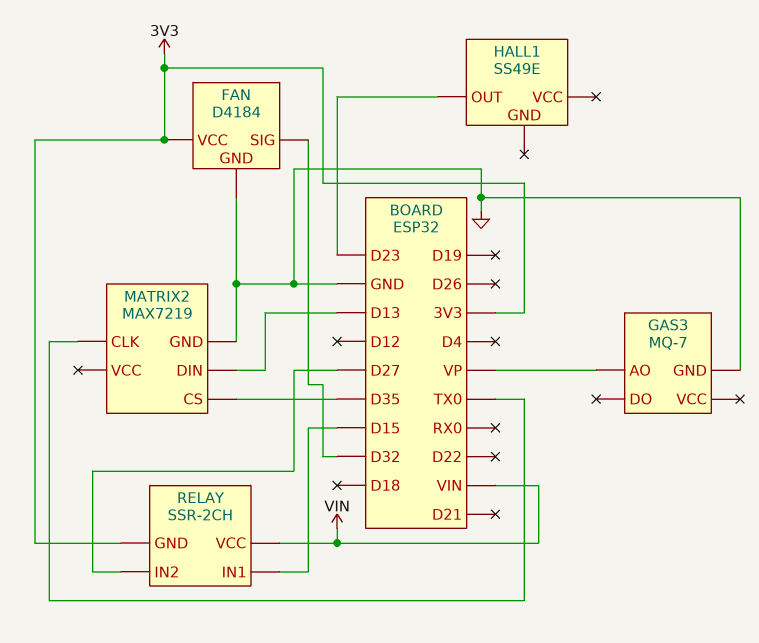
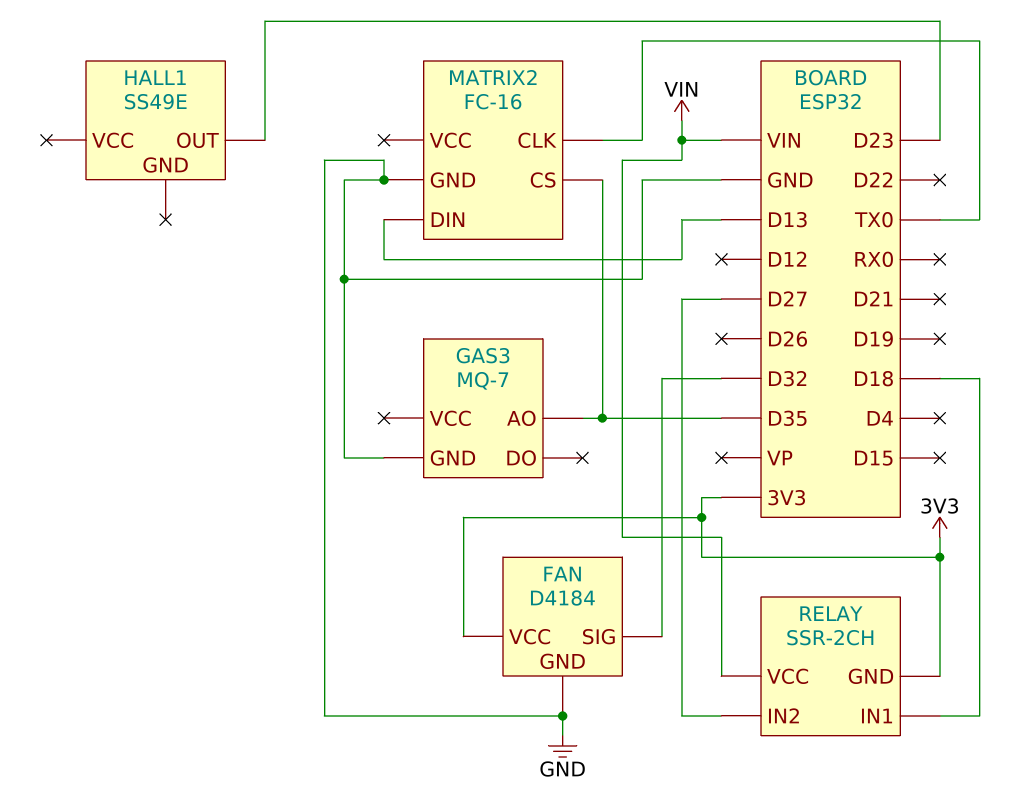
GAS3 pin AO: VP -> D35
MATRIX2: MAX7219 -> FC-16
RELAY pin IN1: D15 -> D18

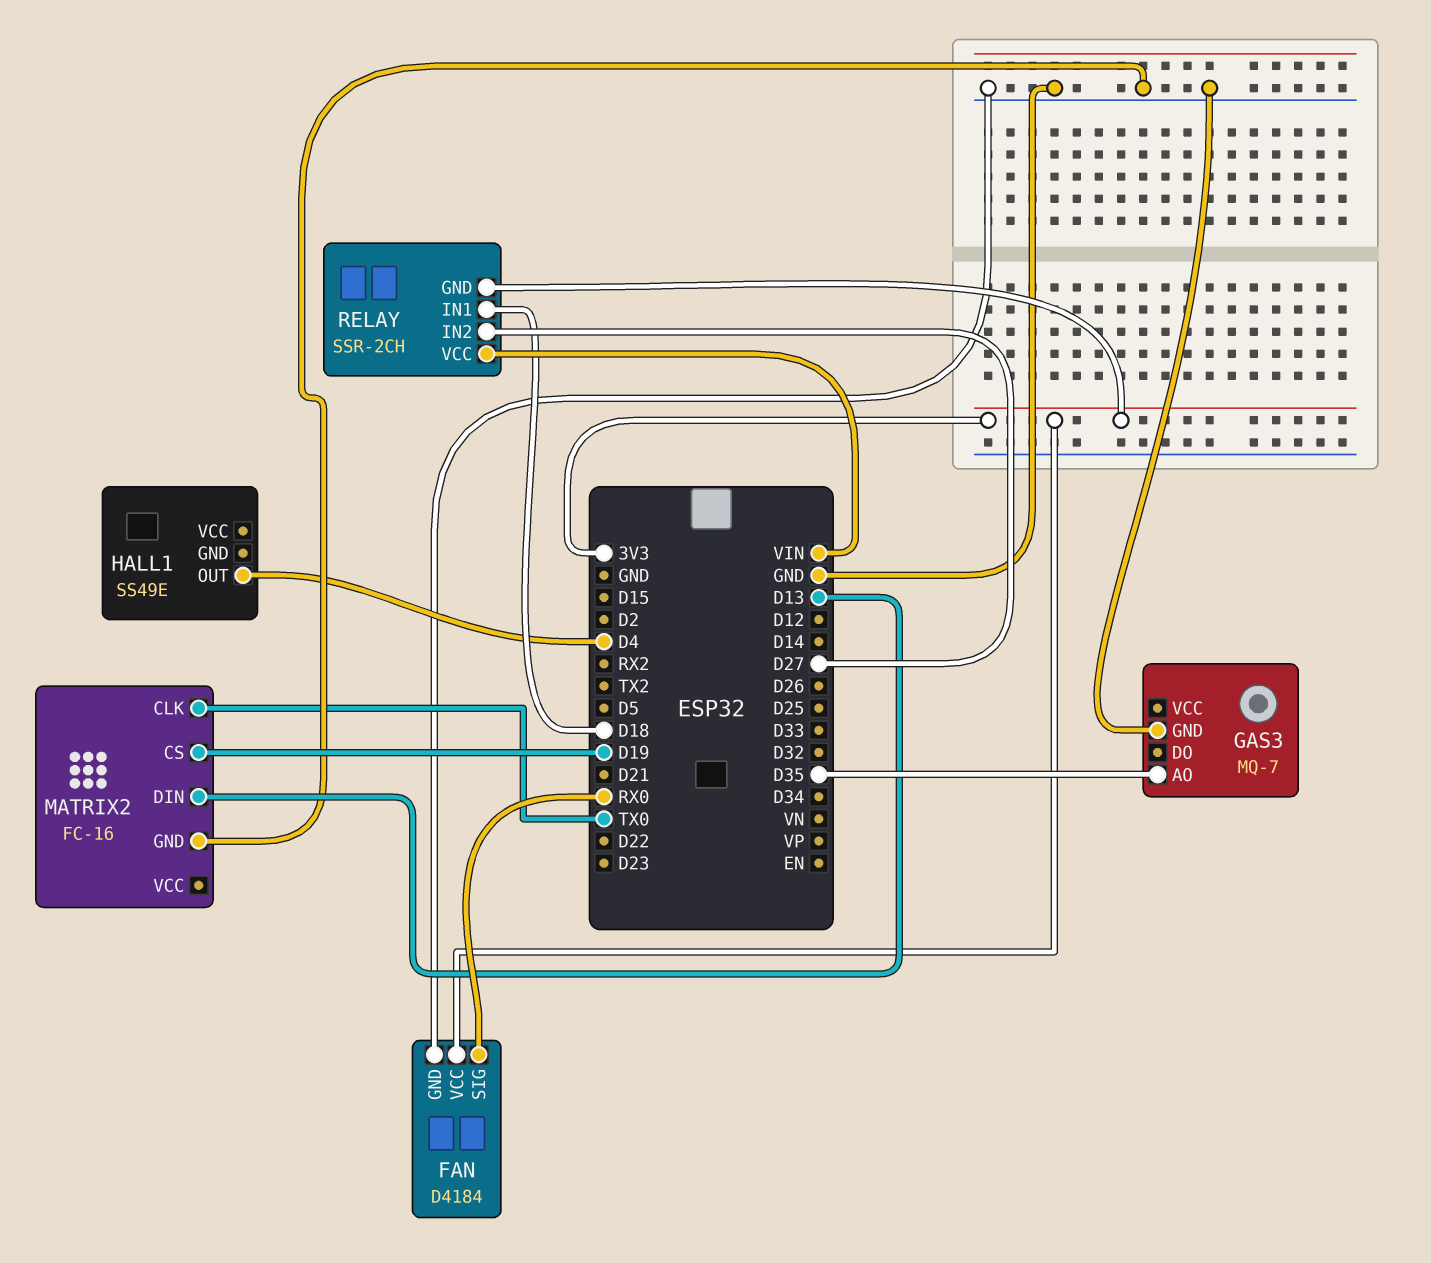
FAN pin SIG: D32 -> RX0
HALL1 pin OUT: D23 -> D4
MATRIX2 pin CS: D35 -> D19

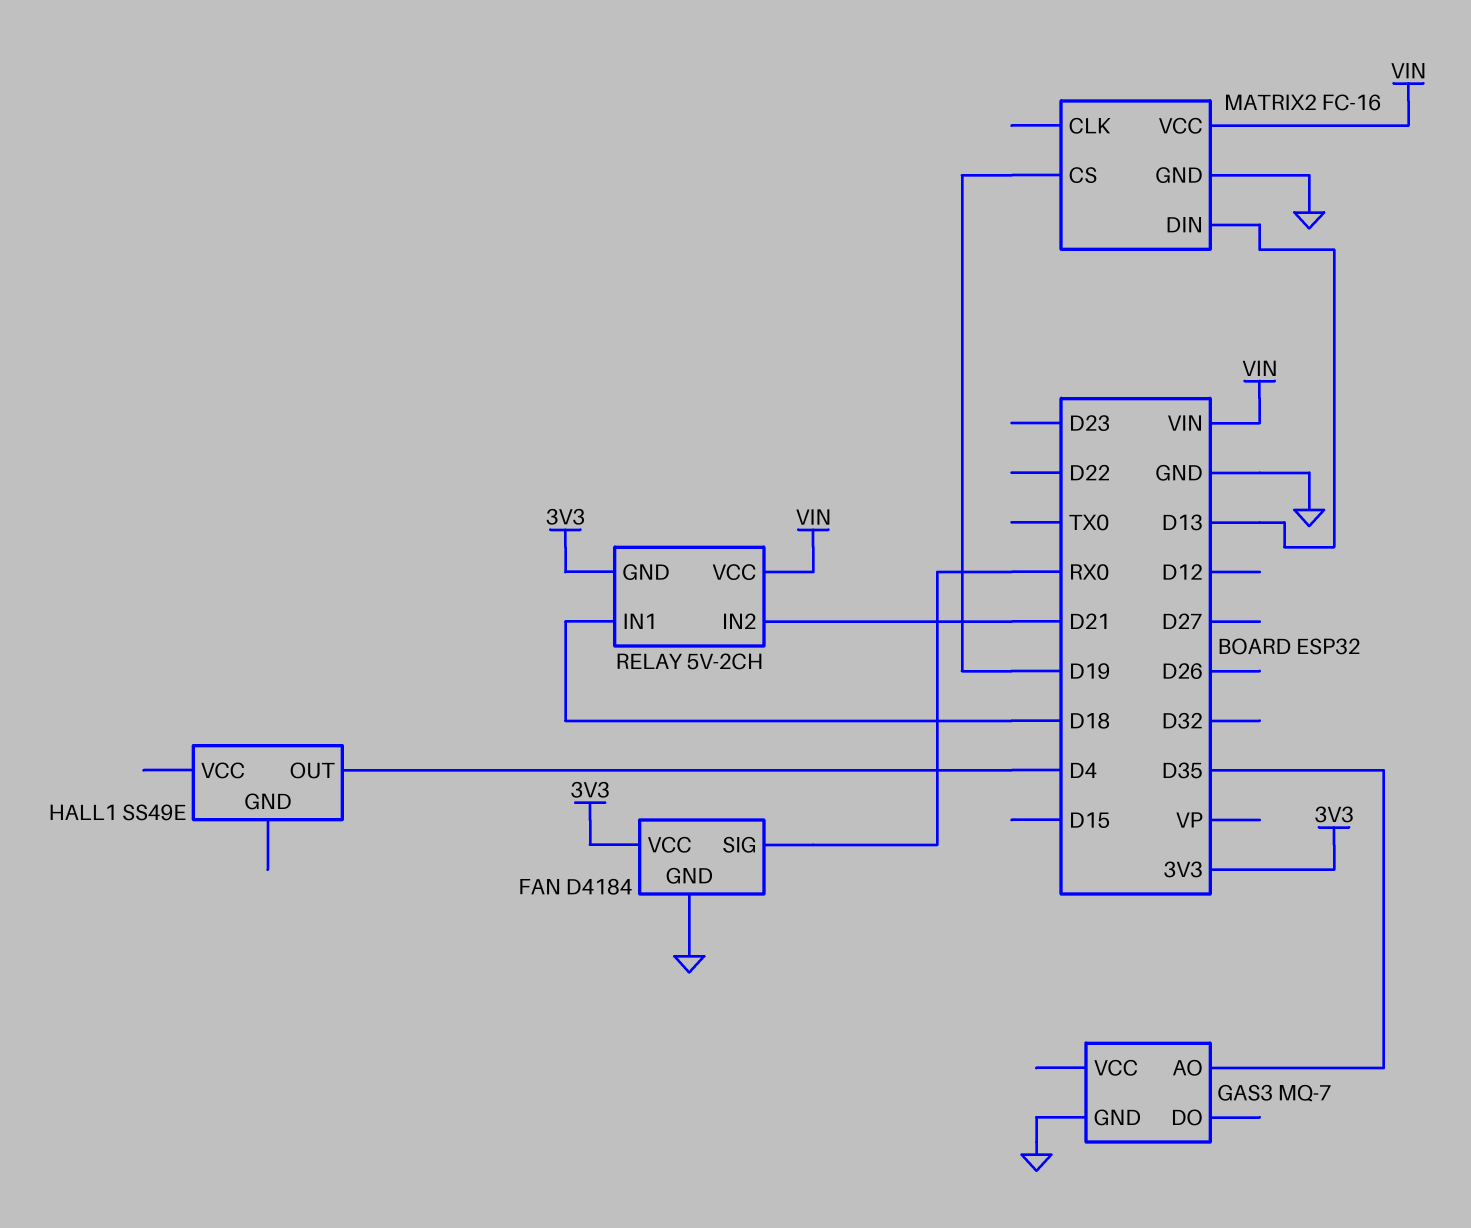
MATRIX2 pin CLK: TX0 -> none
MATRIX2 pin VCC: none -> VIN
RELAY: SSR-2CH -> 5V-2CH
RELAY pin IN2: D27 -> D21

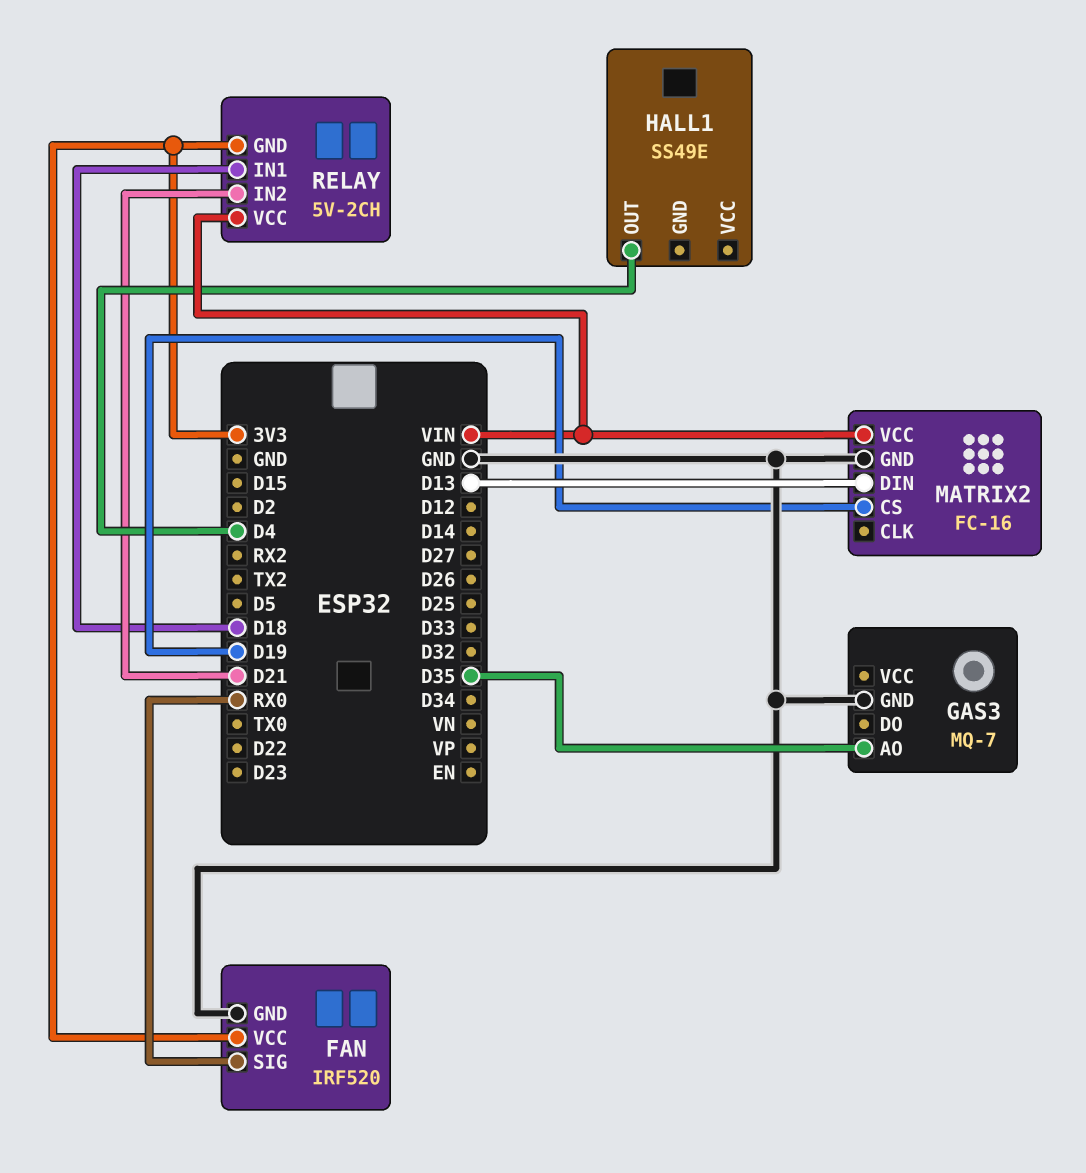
FAN: D4184 -> IRF520

